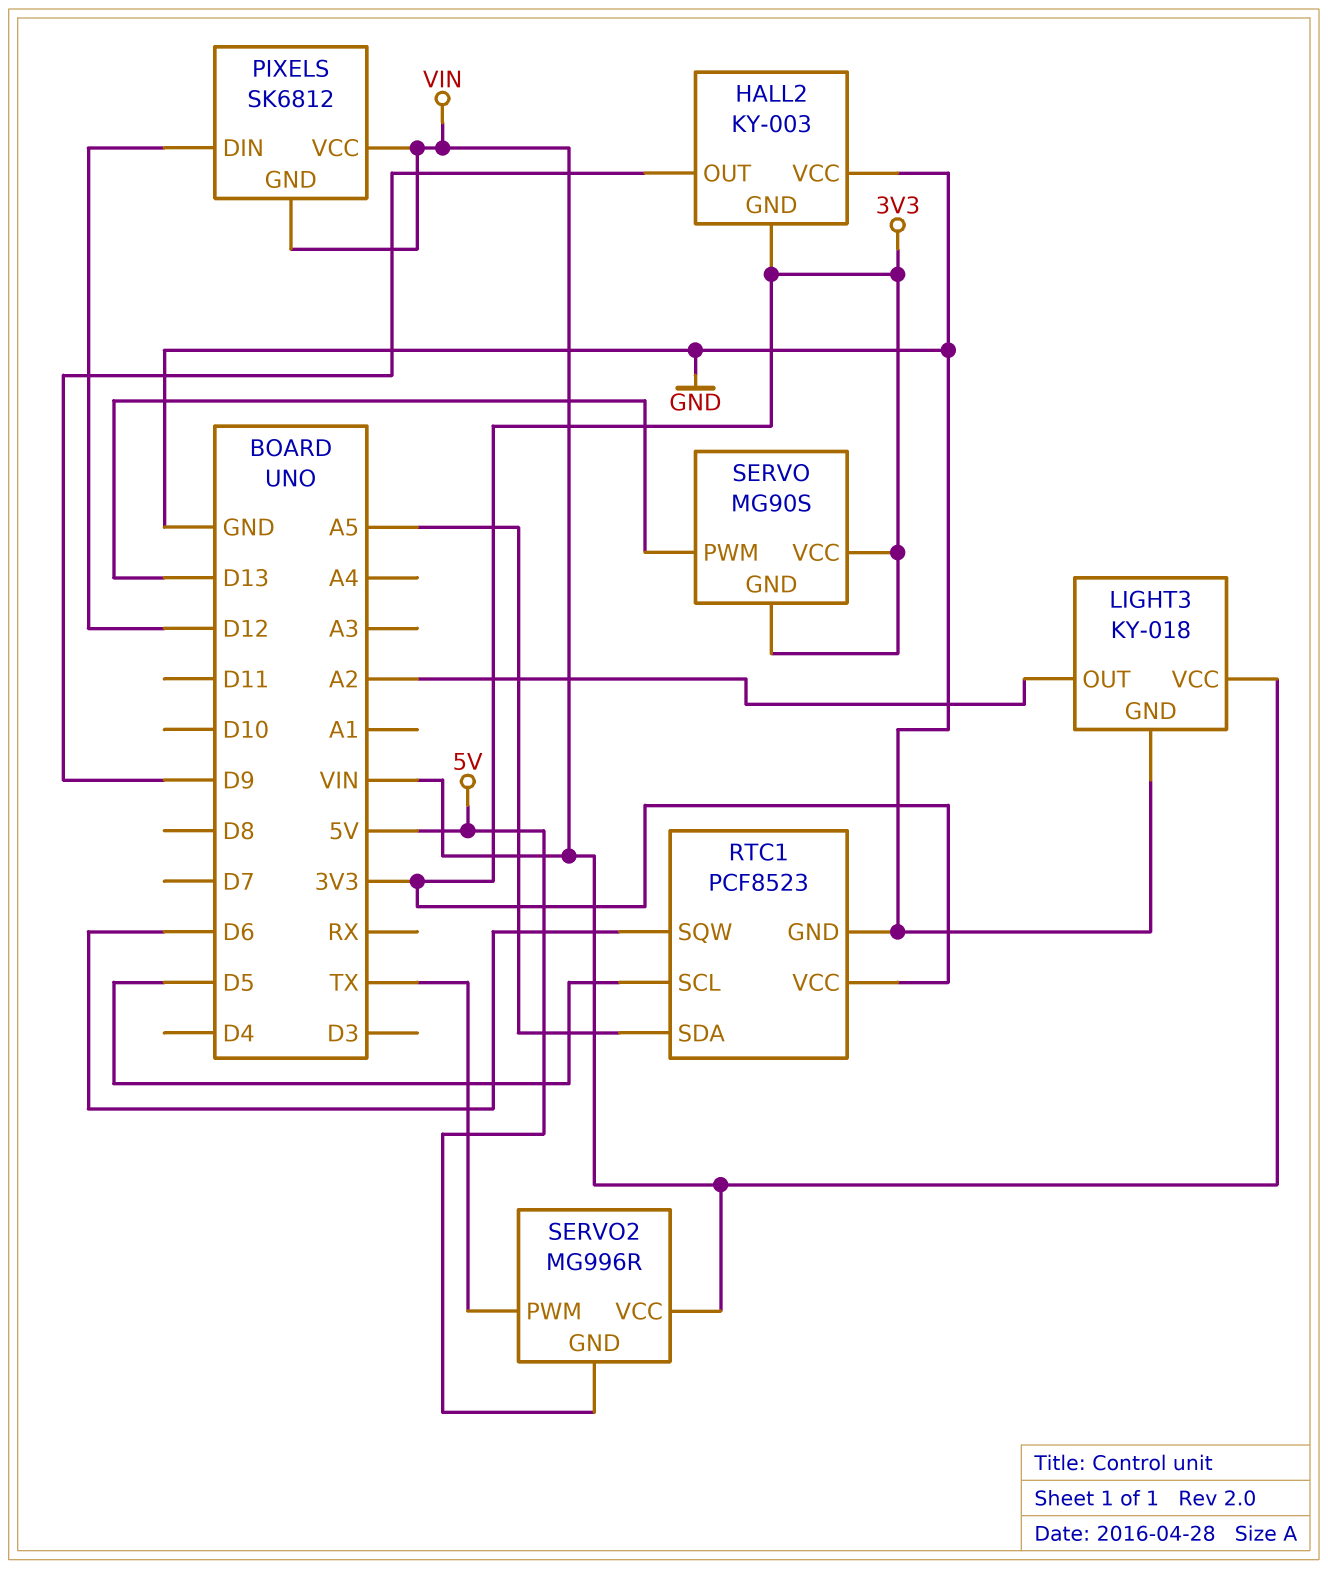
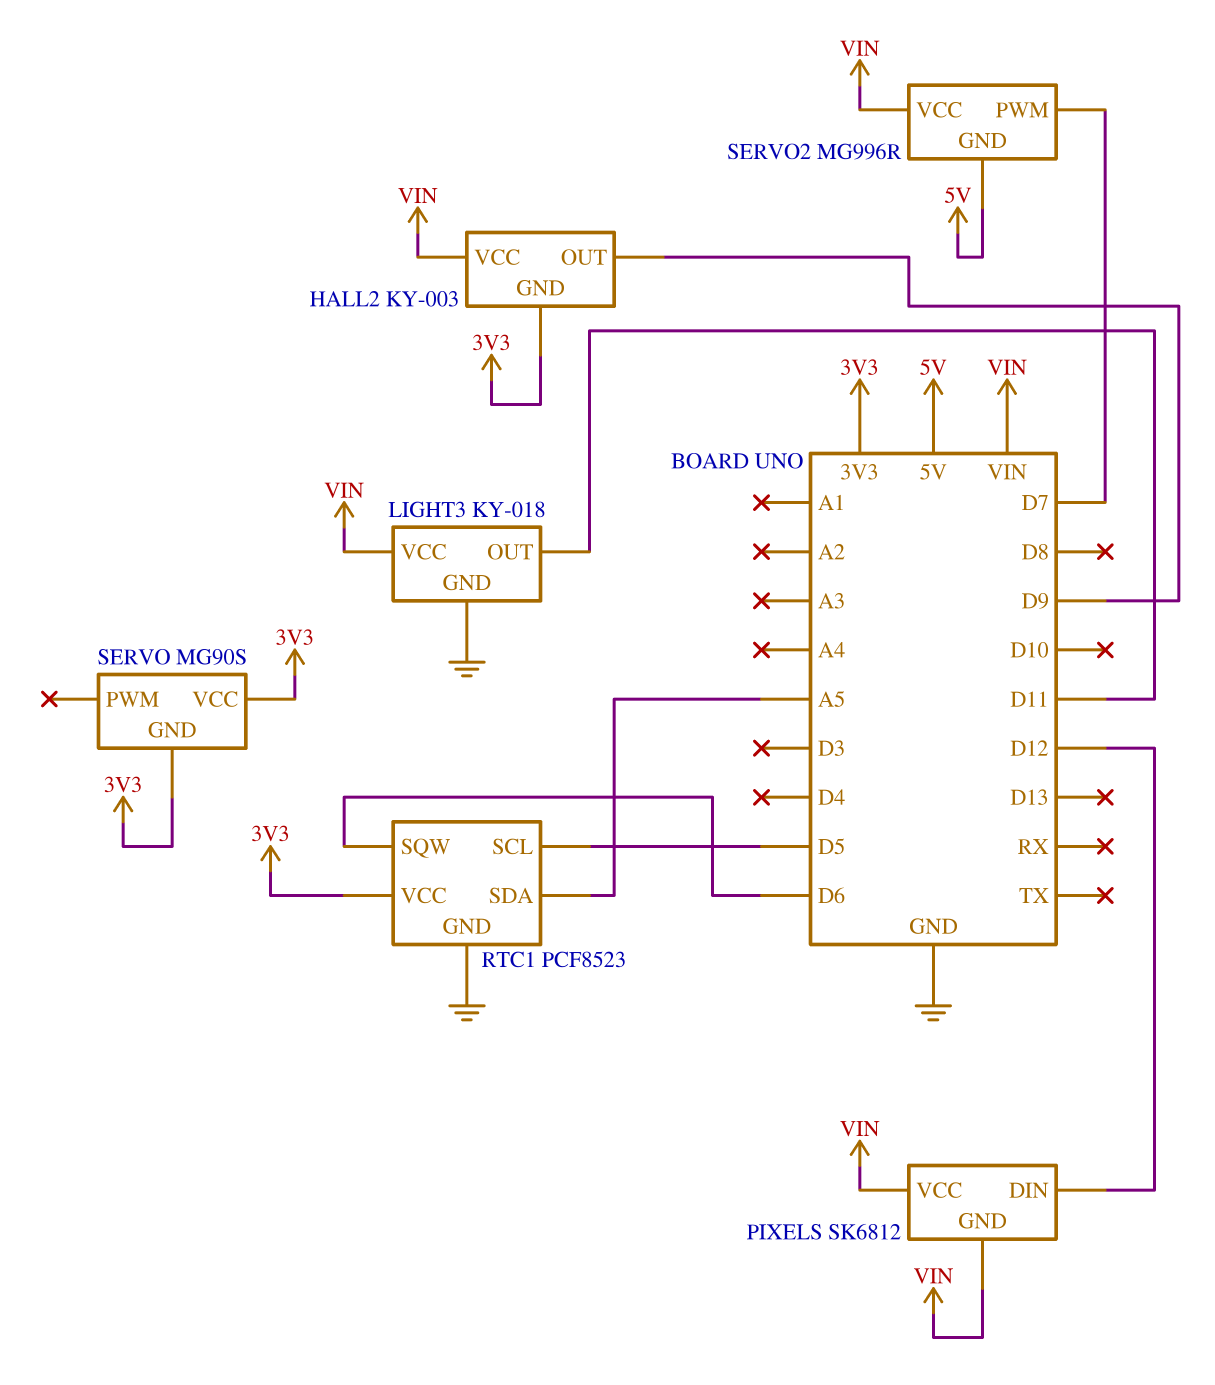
HALL2 pin VCC: GND -> VIN
LIGHT3 pin OUT: A2 -> D11
SERVO pin PWM: D13 -> none
SERVO2 pin PWM: TX -> D7

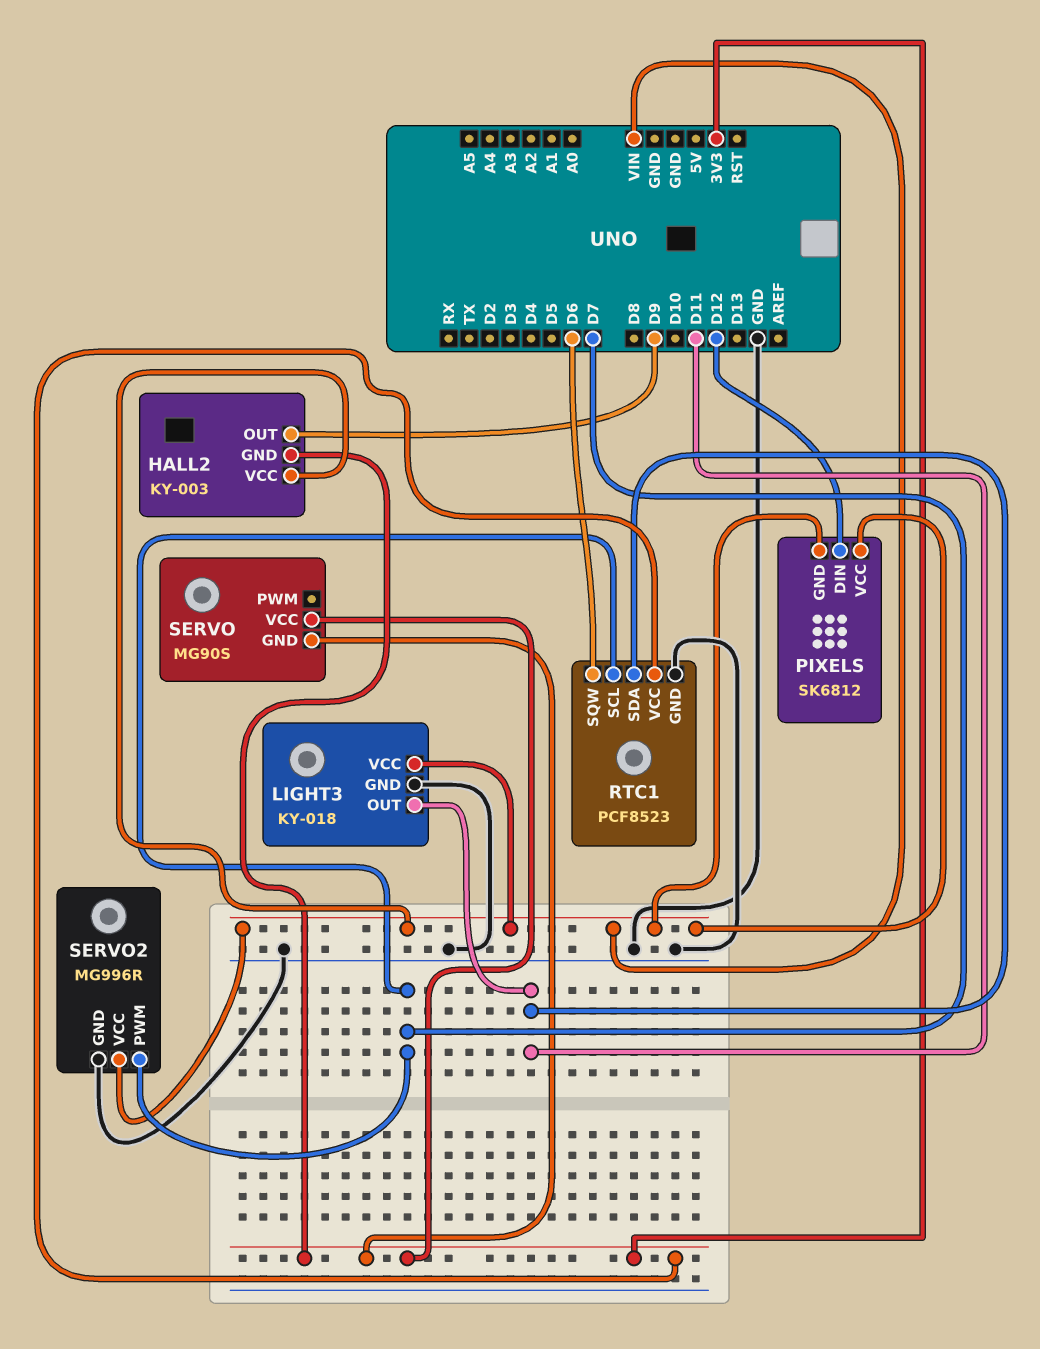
RTC1 pin SCL: D5 -> D7
RTC1 pin SDA: A5 -> D11
SERVO2 pin GND: 5V -> GND

